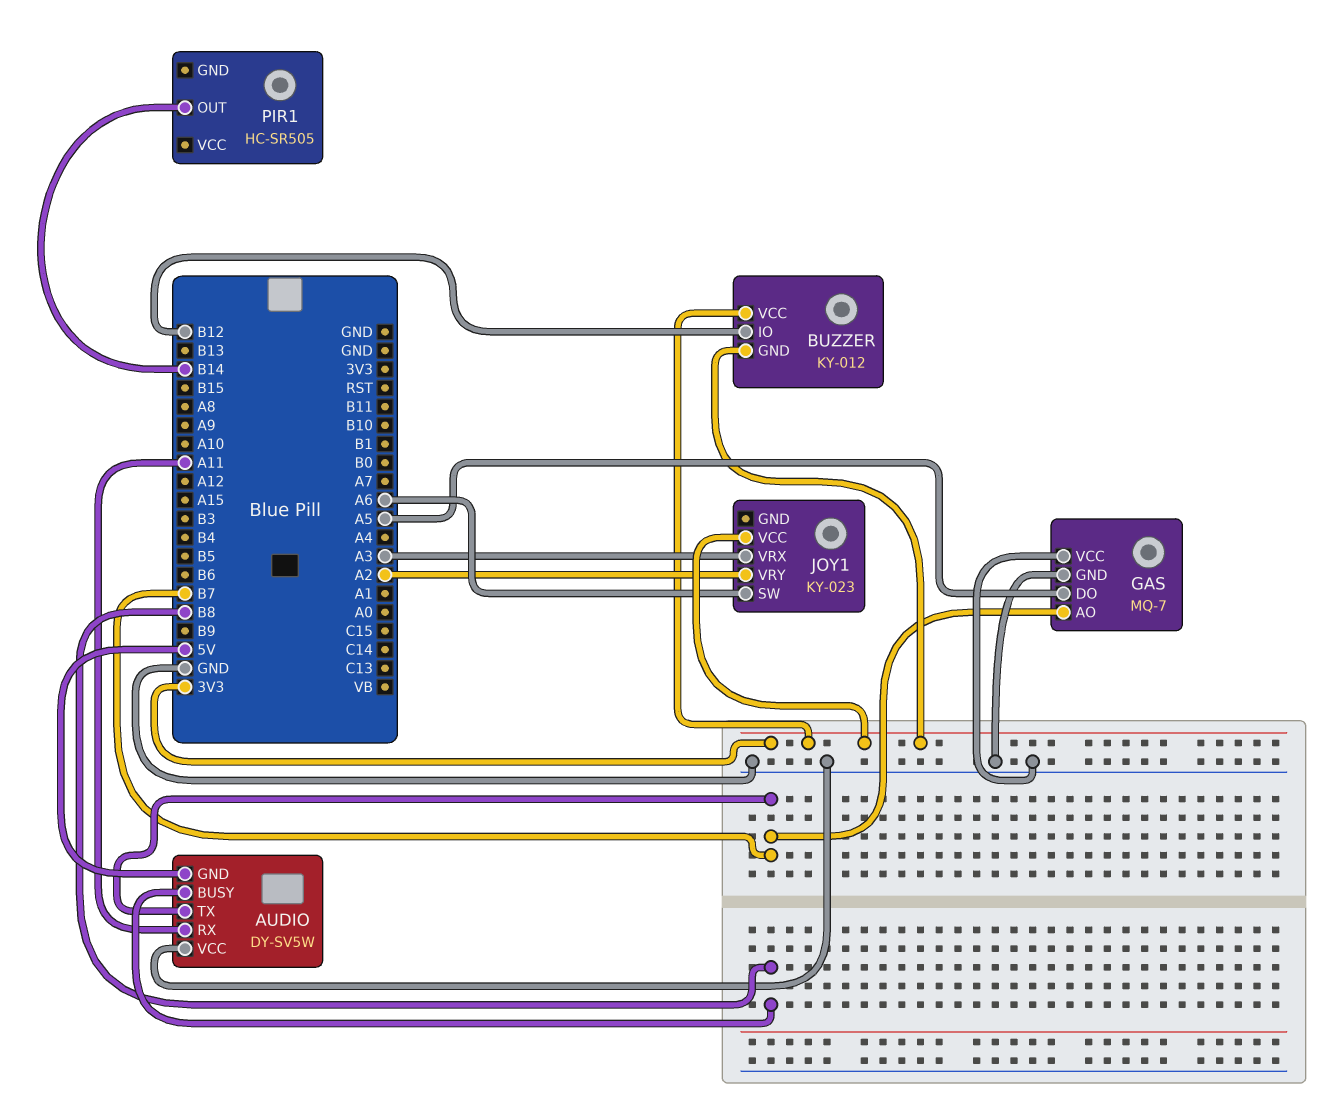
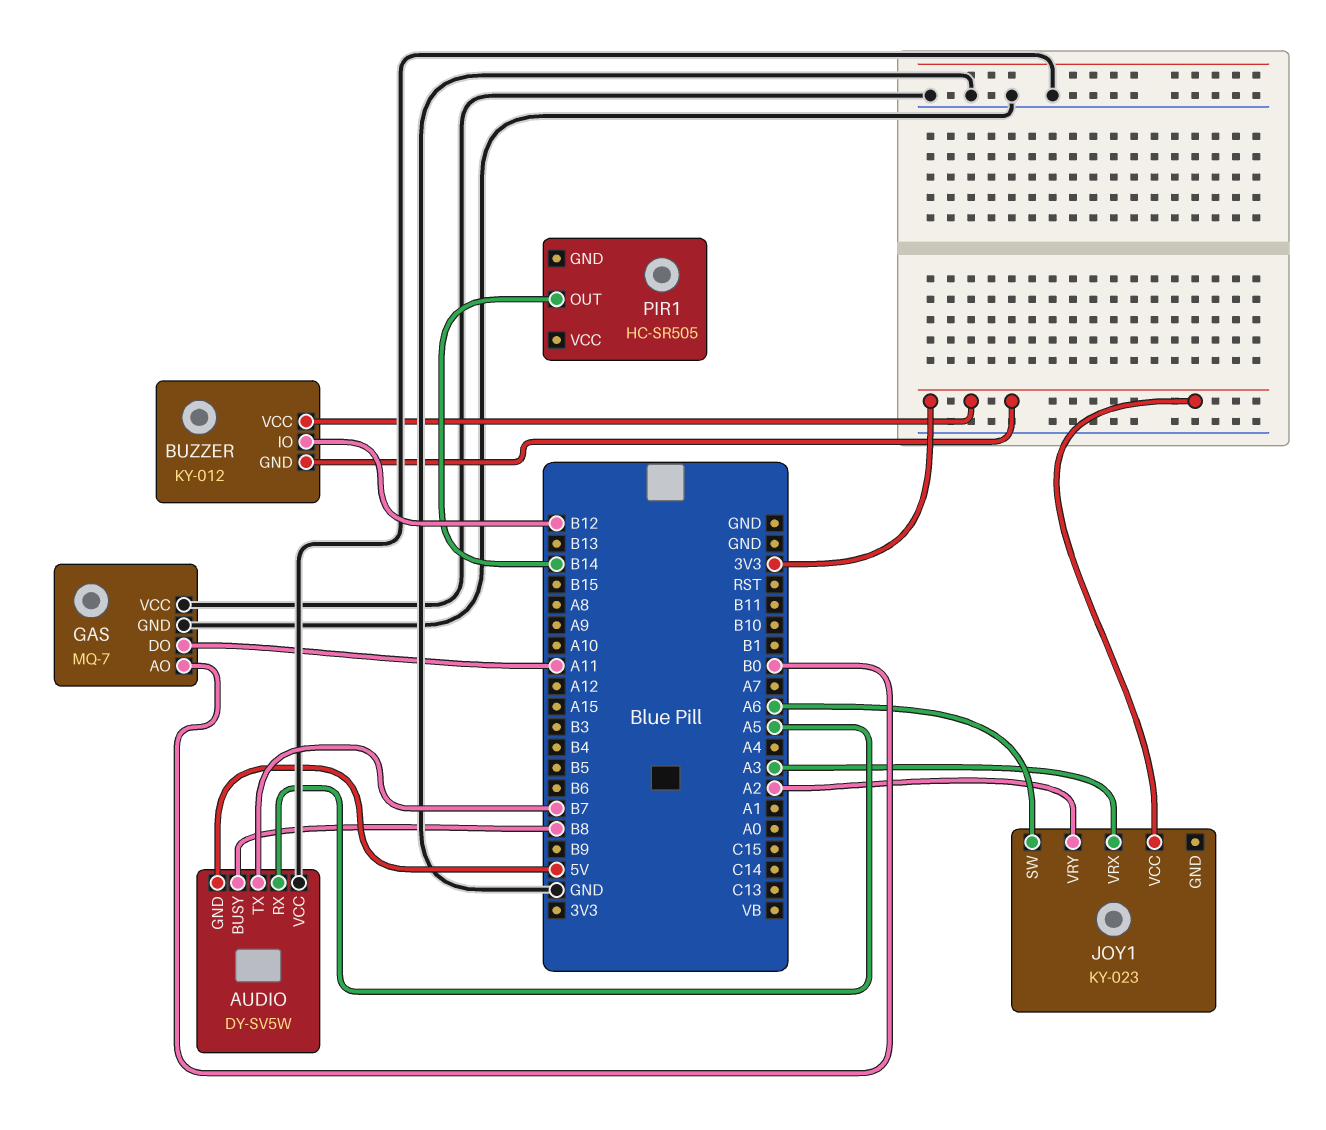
AUDIO pin RX: A11 -> A5
GAS pin AO: B7 -> B0
GAS pin DO: A5 -> A11

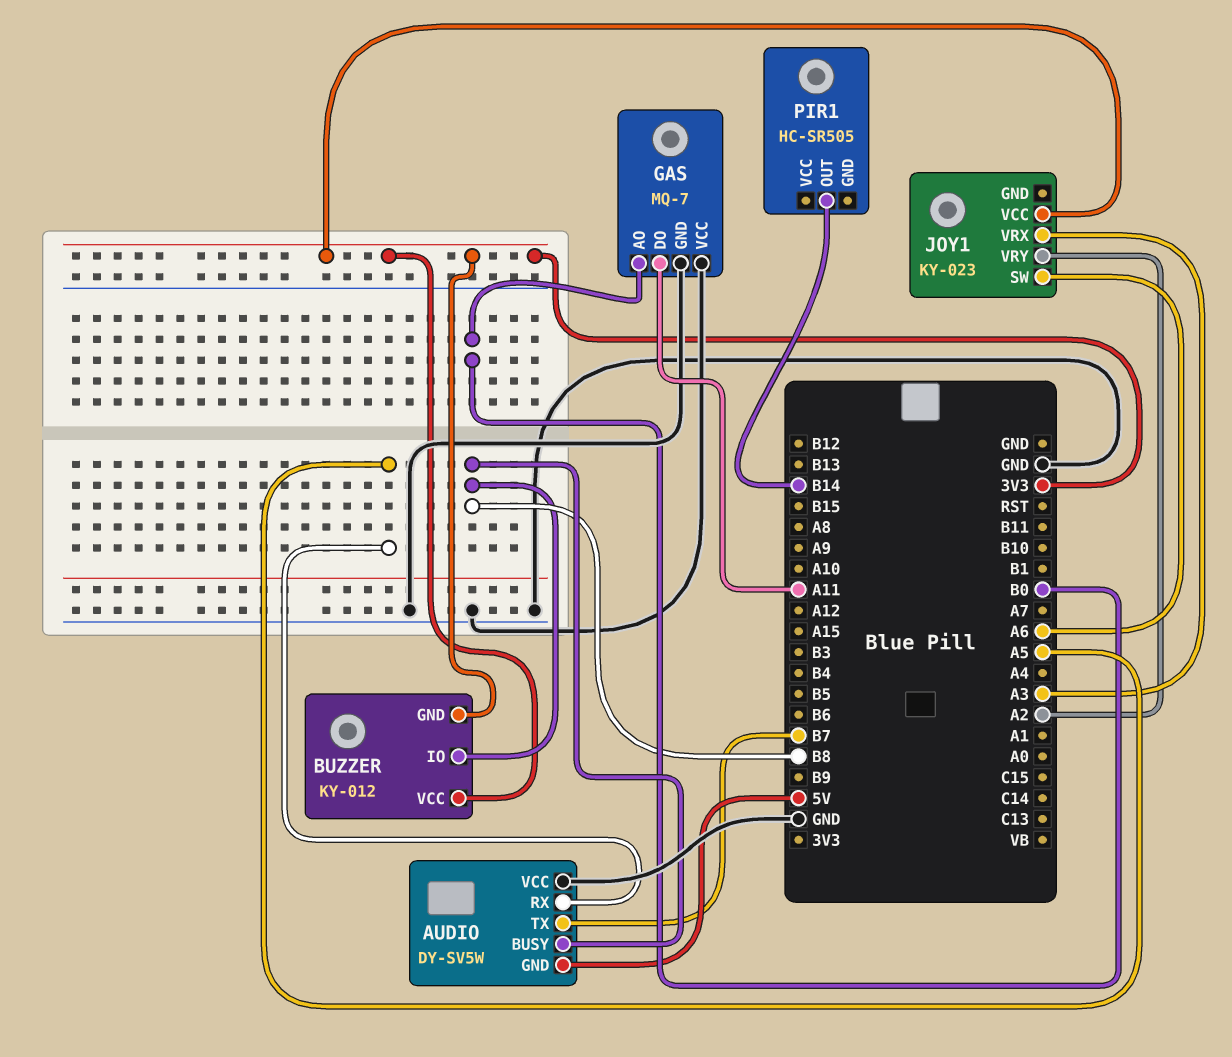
BUZZER pin IO: B12 -> B8

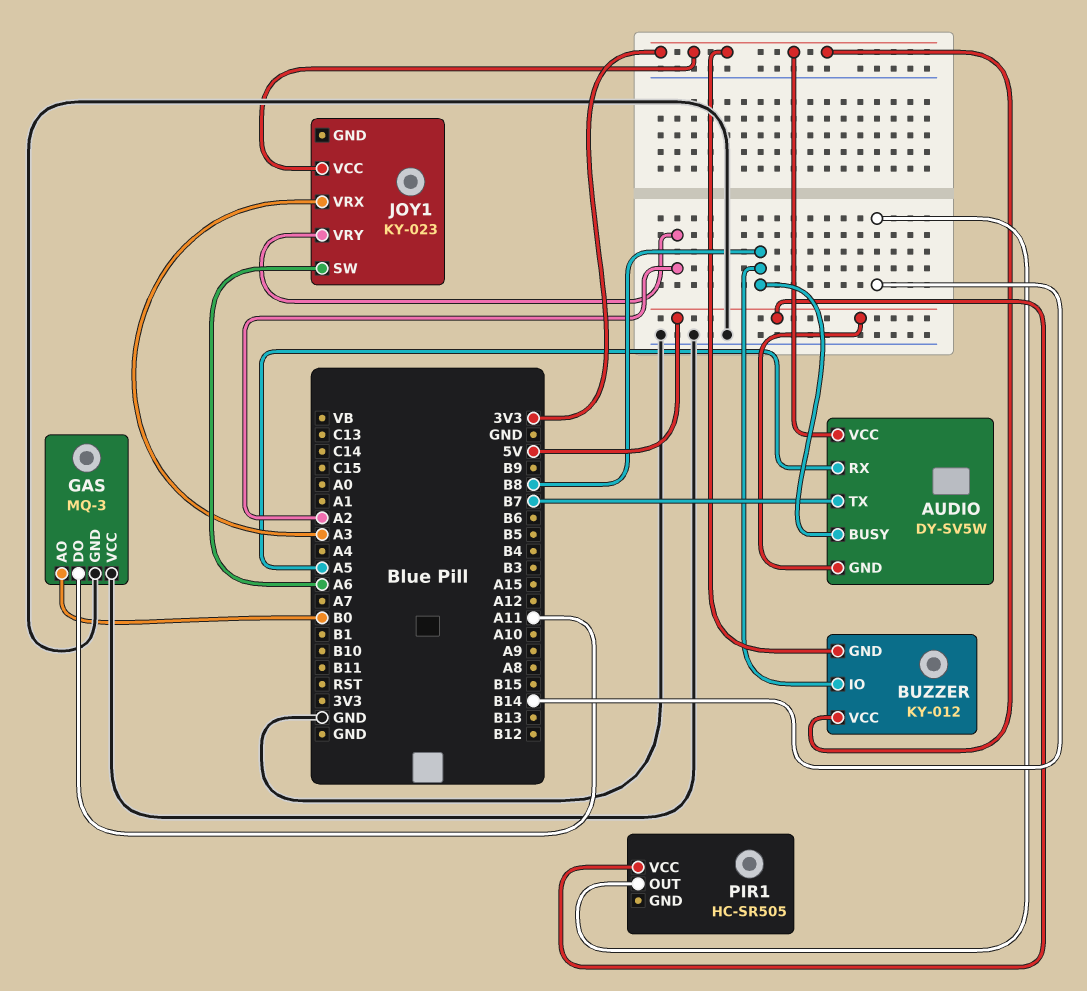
AUDIO pin VCC: GND -> 3V3
GAS: MQ-7 -> MQ-3
PIR1 pin VCC: none -> 5V

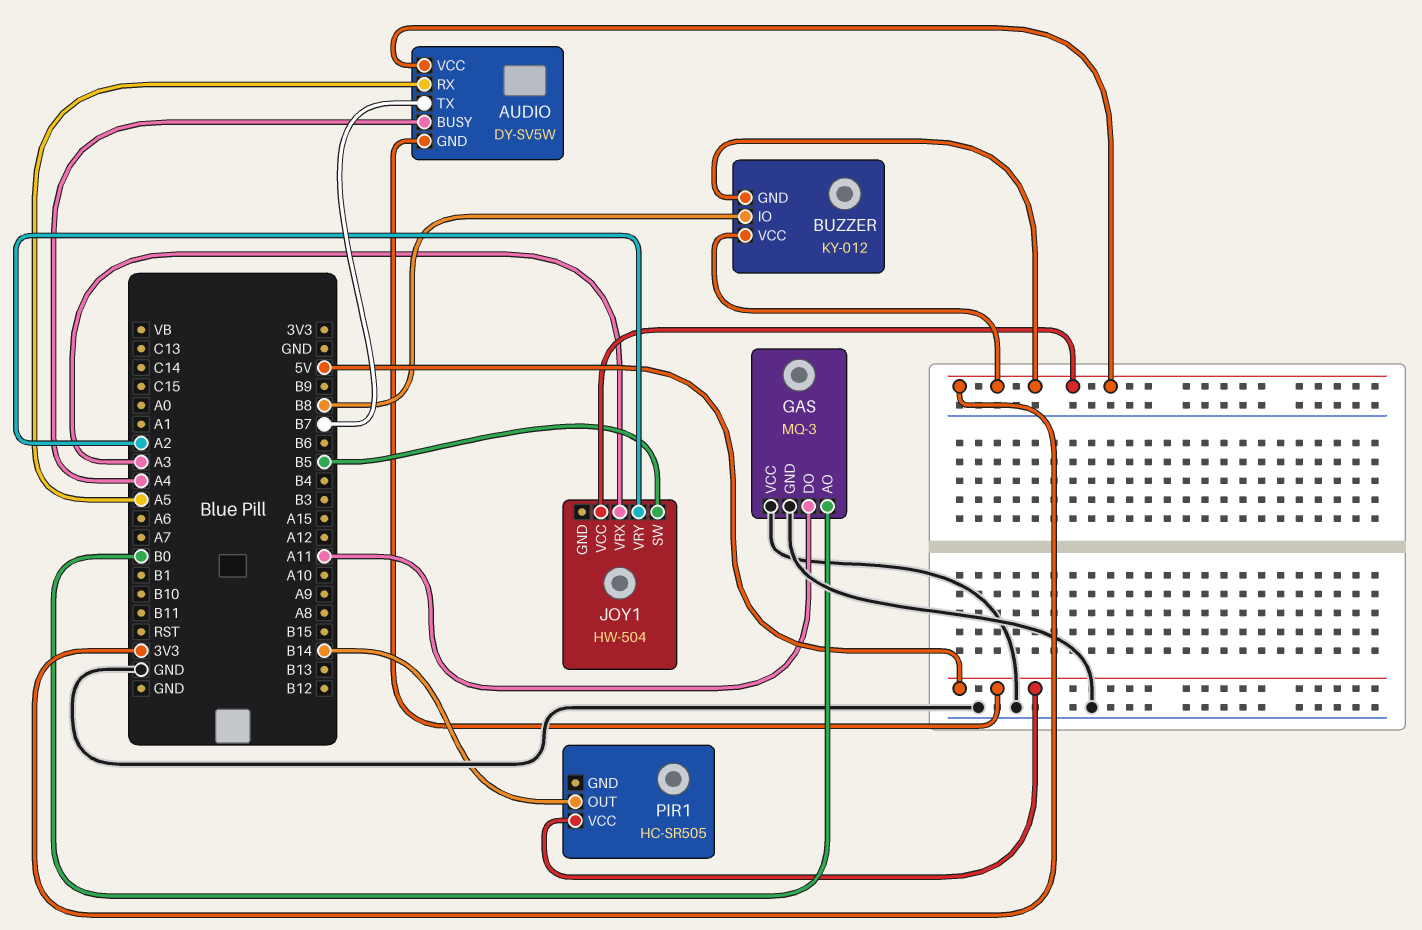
AUDIO pin BUSY: B8 -> A4
JOY1: KY-023 -> HW-504
JOY1 pin SW: A6 -> B5

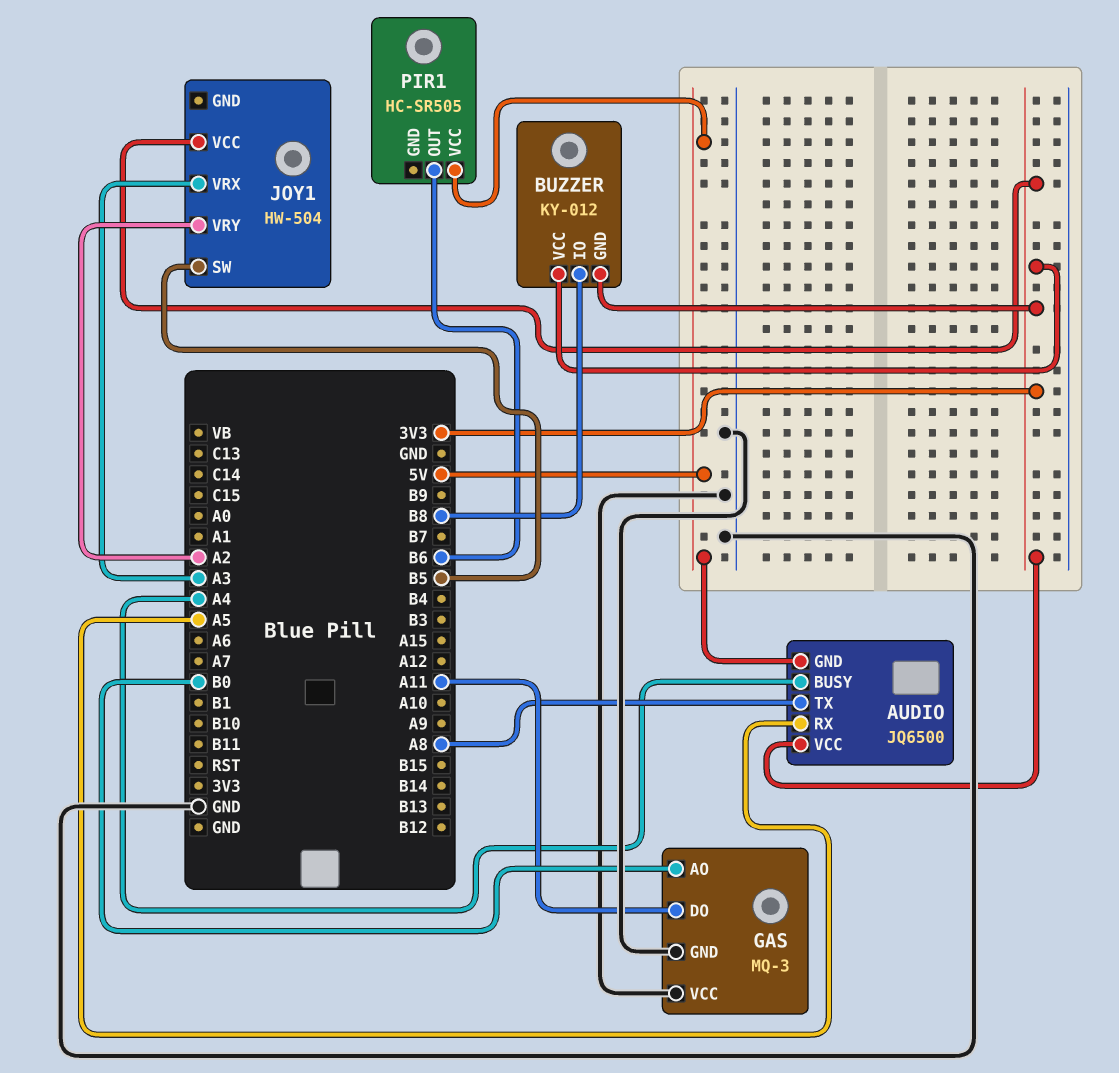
AUDIO: DY-SV5W -> JQ6500
AUDIO pin TX: B7 -> A8
PIR1 pin OUT: B14 -> B6

